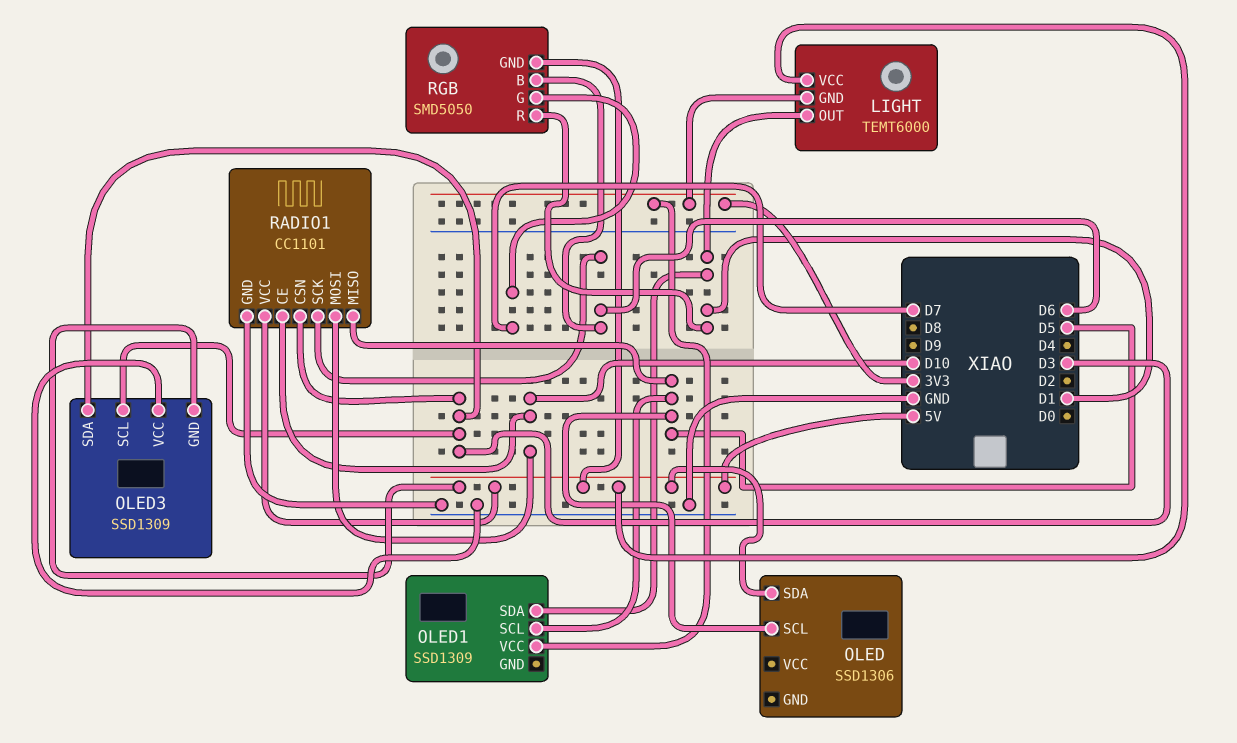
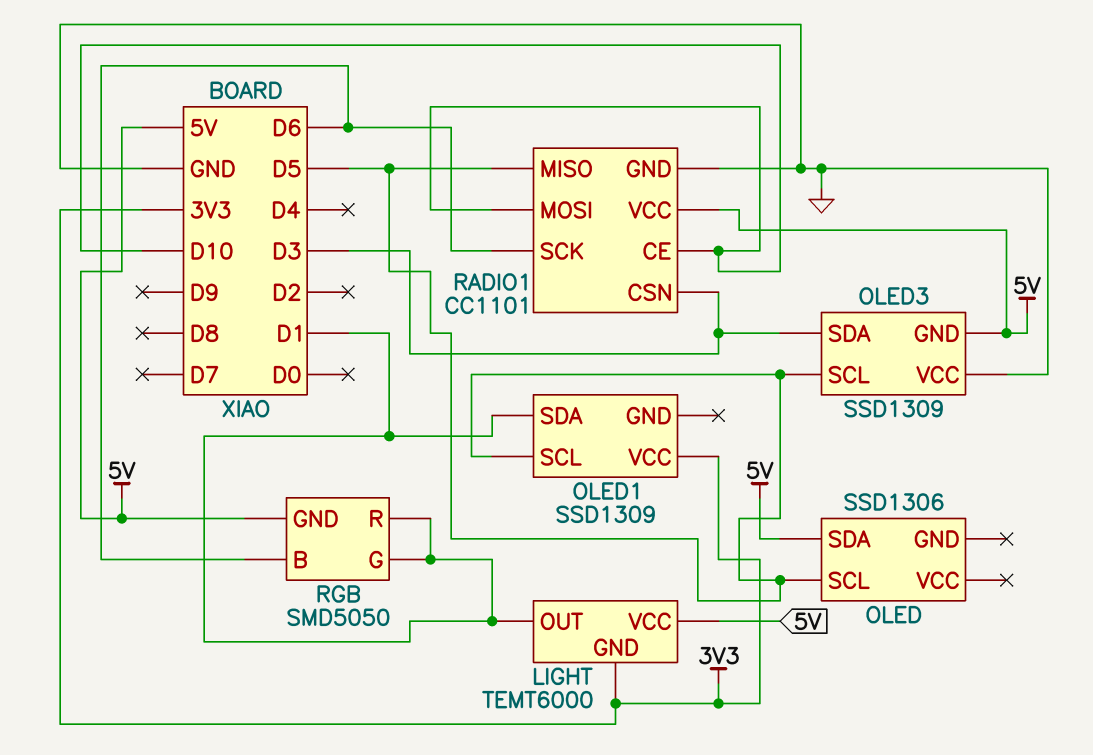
OLED3 pin SCL: D3 -> D5
RGB pin G: D7 -> D1

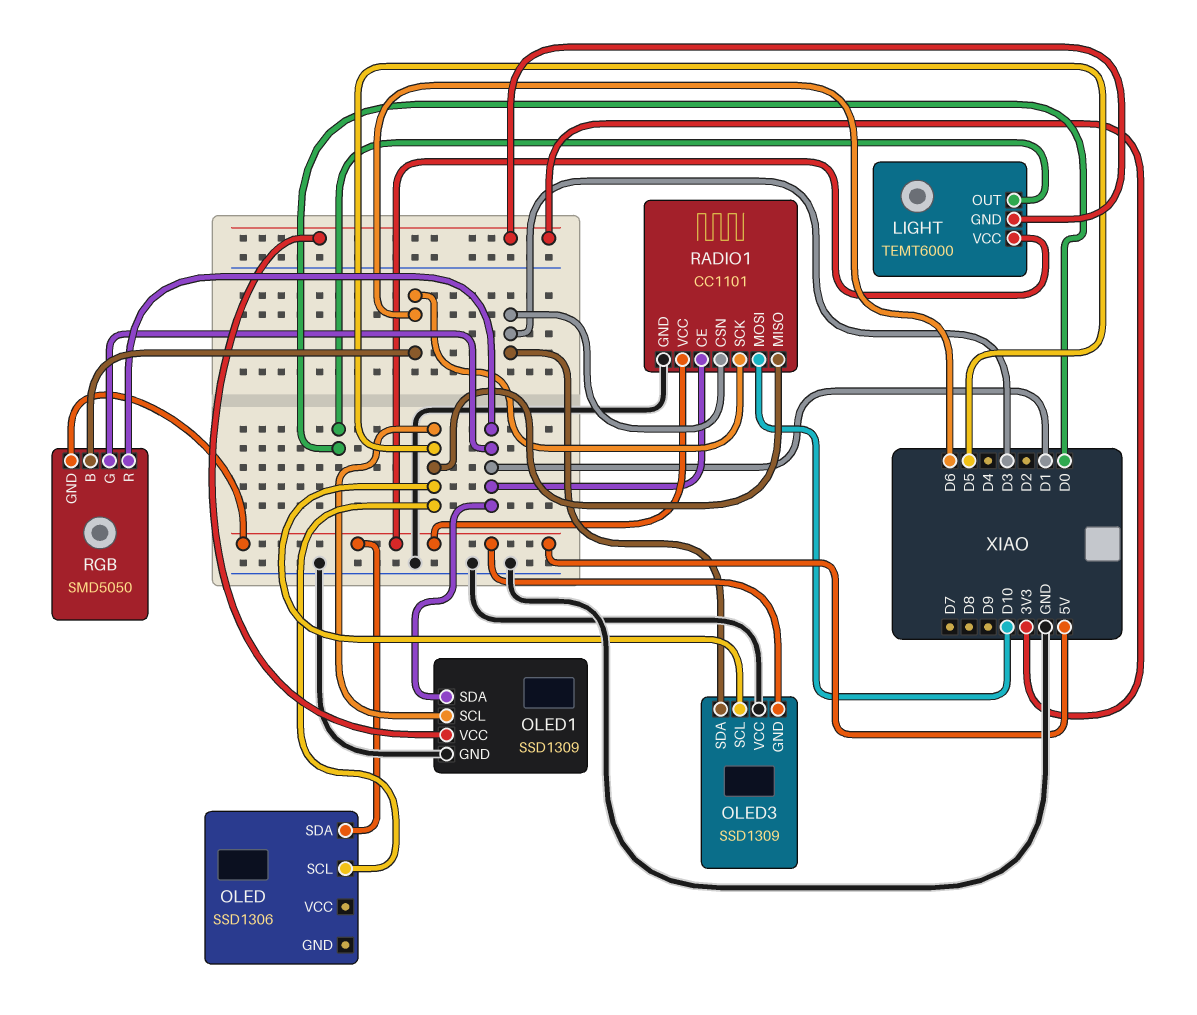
LIGHT pin OUT: D1 -> D0
OLED1 pin GND: none -> GND
RADIO1 pin CE: D10 -> D1

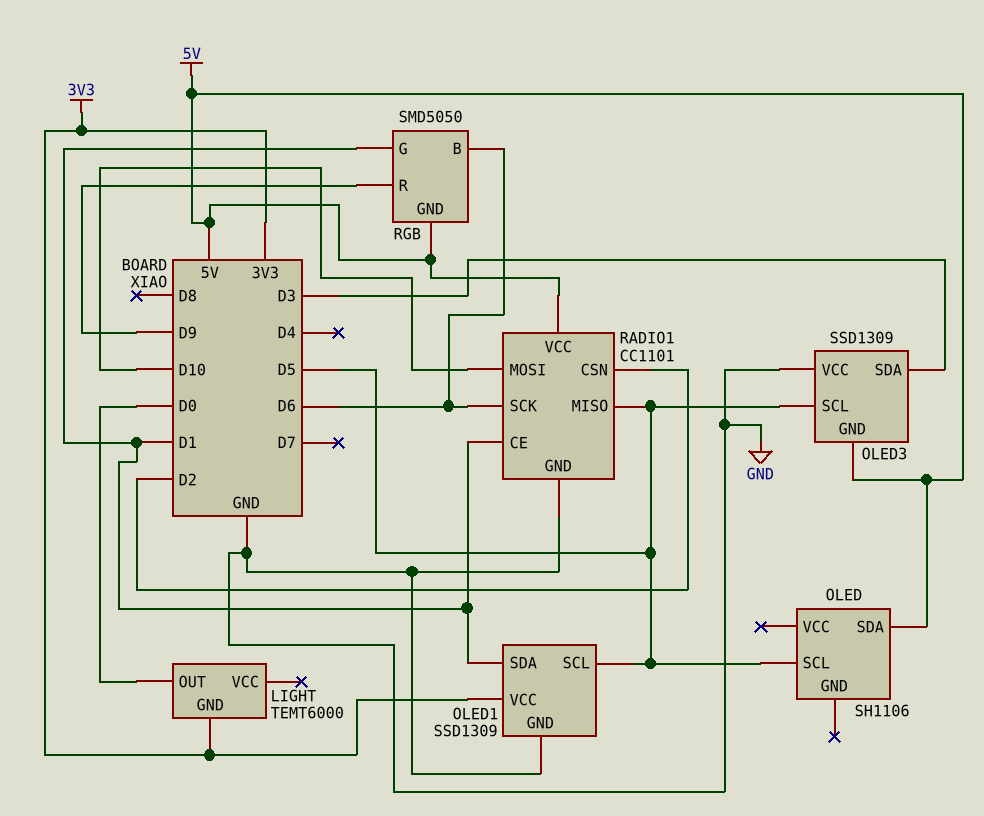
LIGHT pin VCC: 5V -> none
OLED: SSD1306 -> SH1106
RADIO1 pin CSN: D3 -> D2
RGB pin R: D1 -> D9

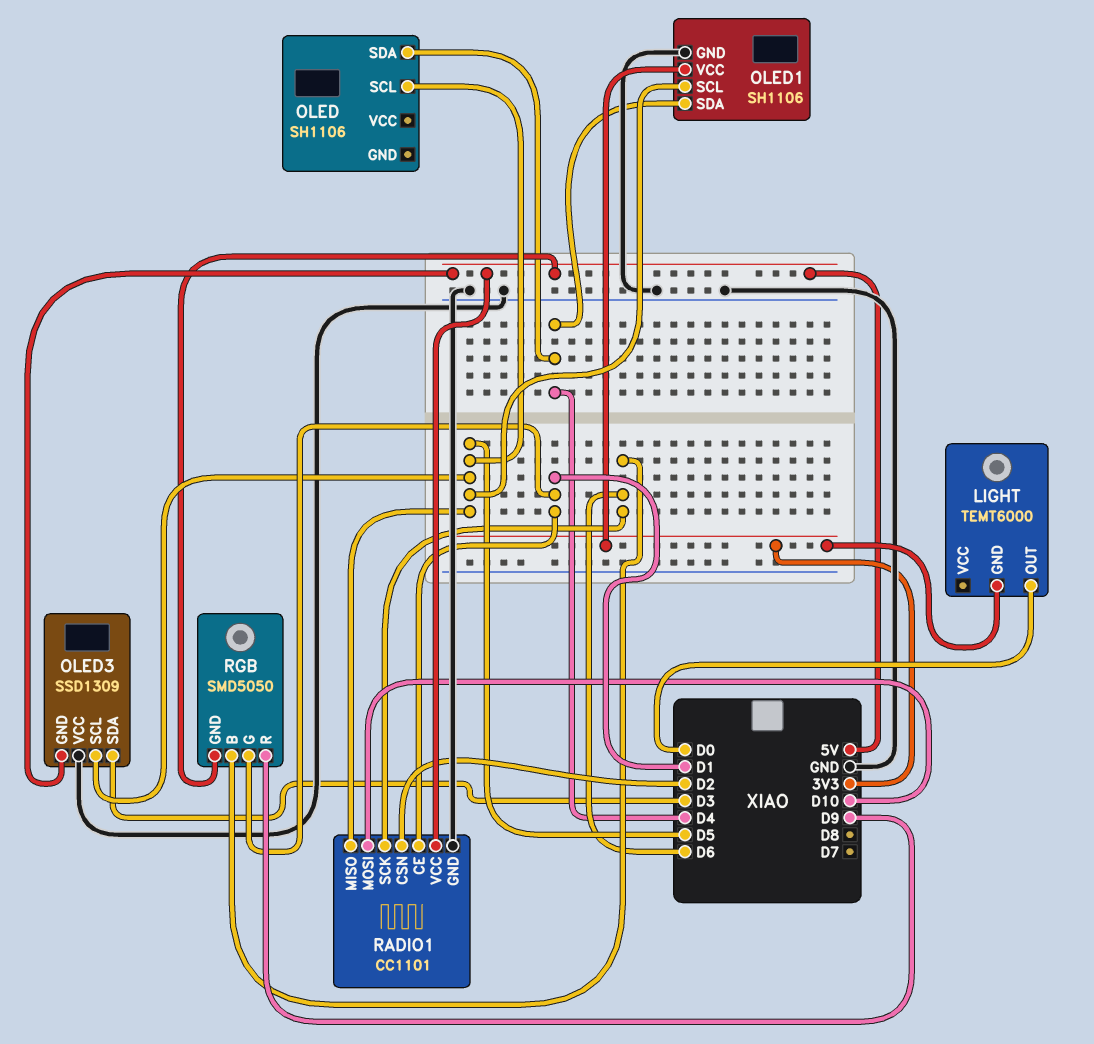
OLED pin SDA: 5V -> D4
OLED1: SSD1309 -> SH1106
OLED1 pin SDA: D1 -> D4

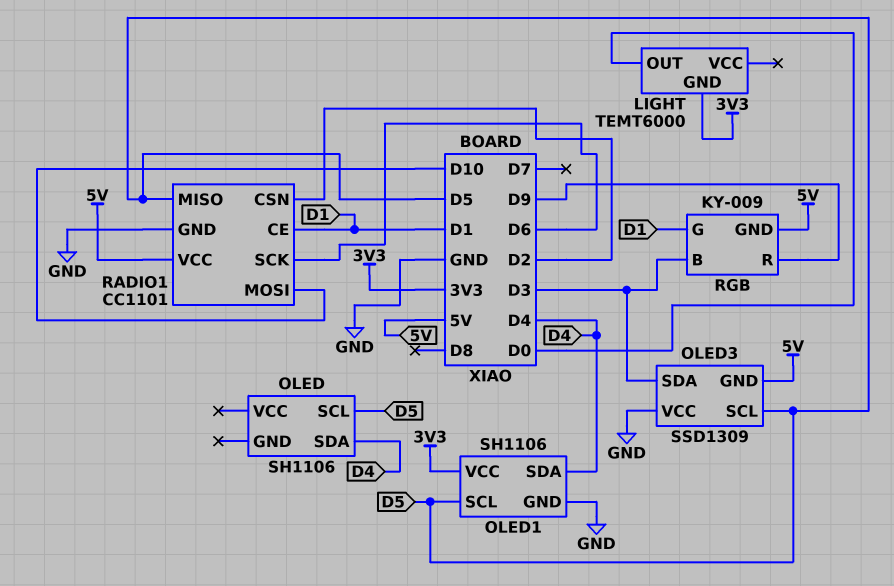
RGB: SMD5050 -> KY-009
RGB pin B: D6 -> D3

